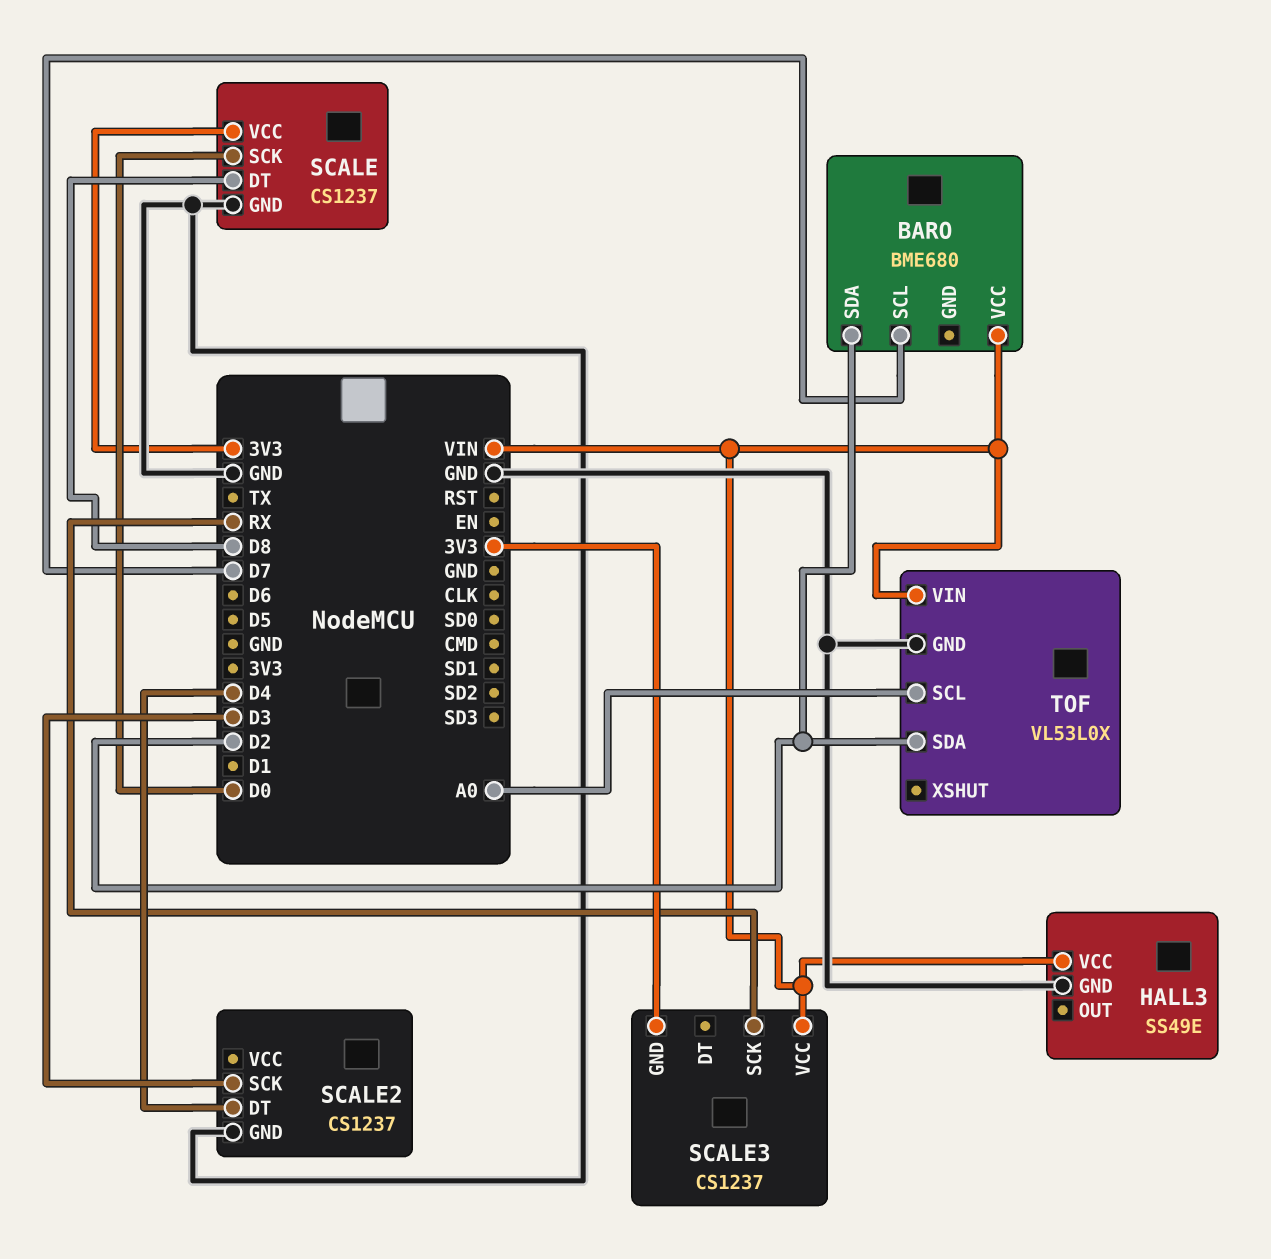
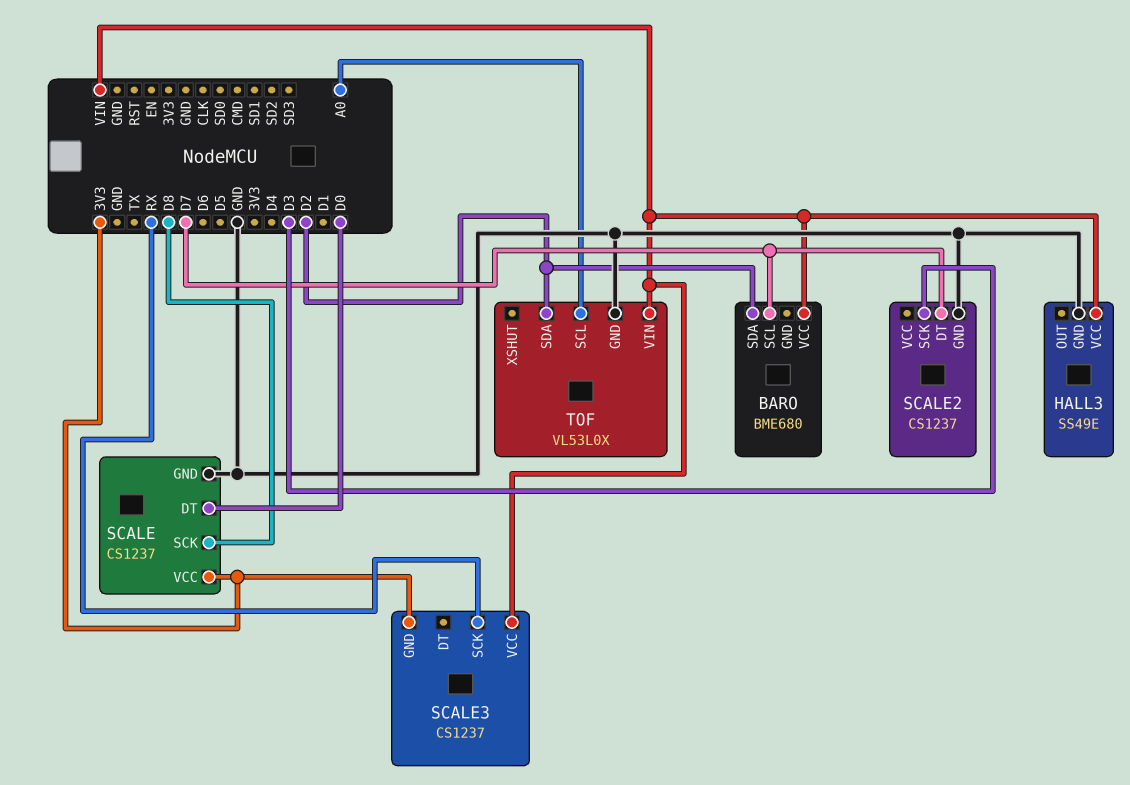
SCALE pin DT: D8 -> D0
SCALE pin SCK: D0 -> D8
SCALE2 pin DT: D4 -> D7

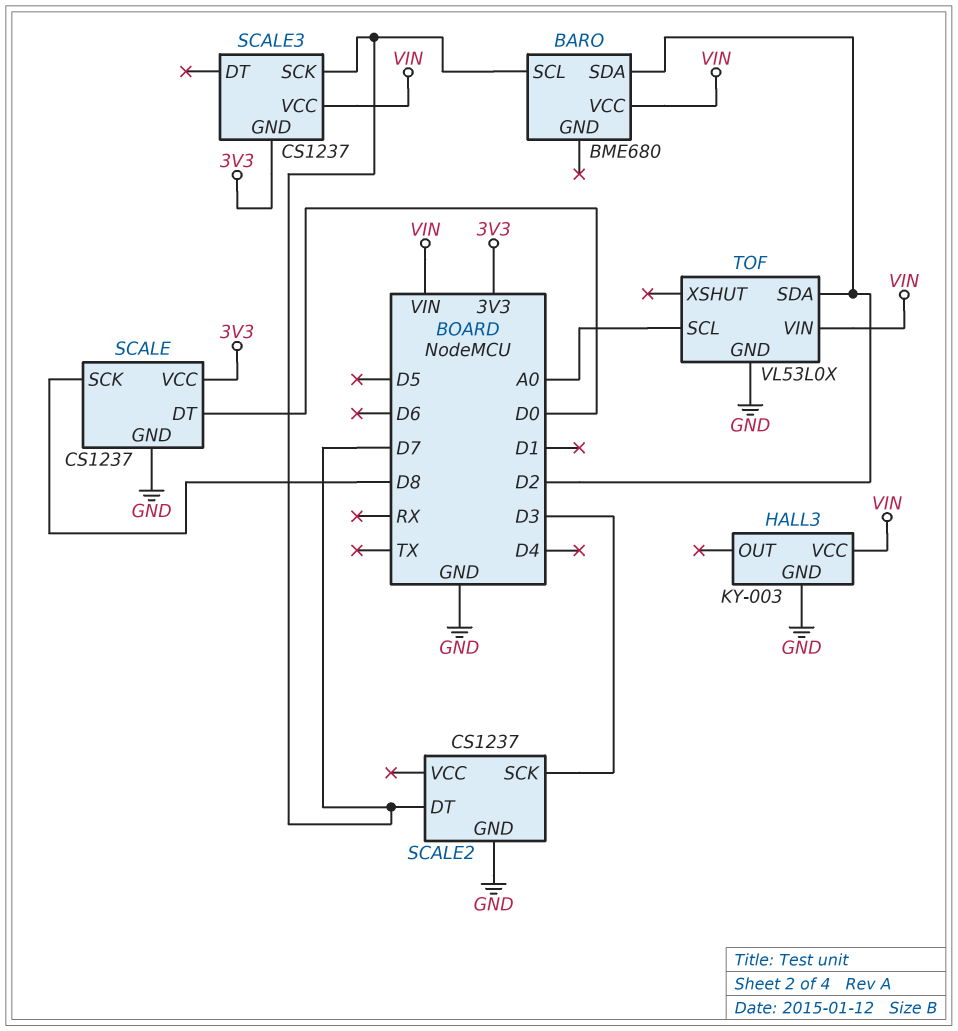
HALL3: SS49E -> KY-003
SCALE3 pin SCK: RX -> D7

